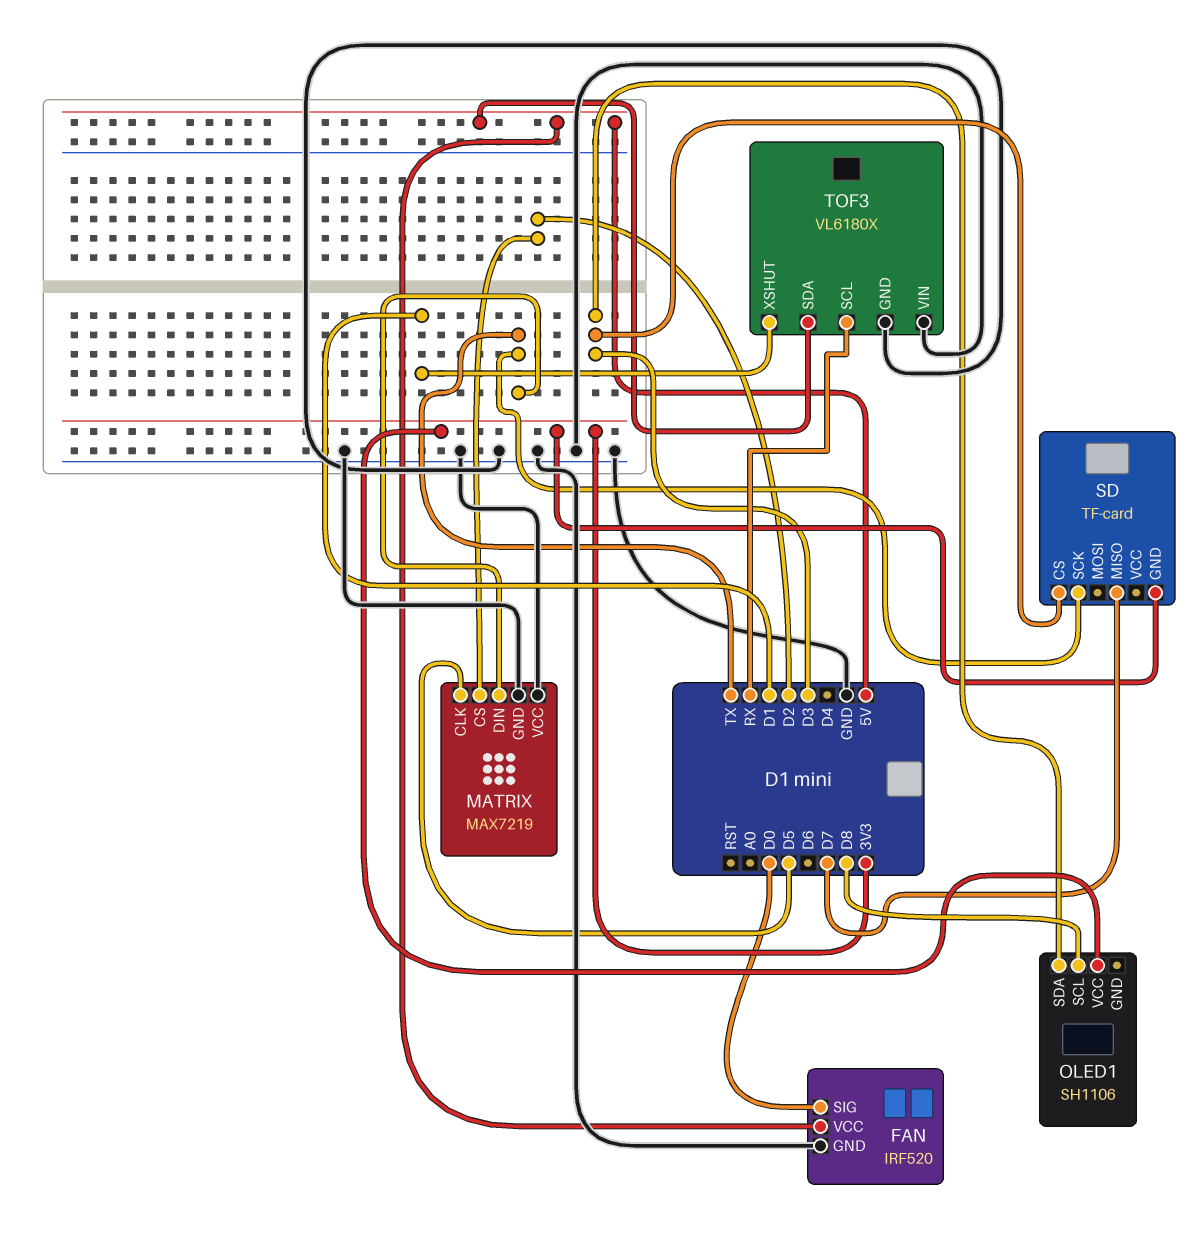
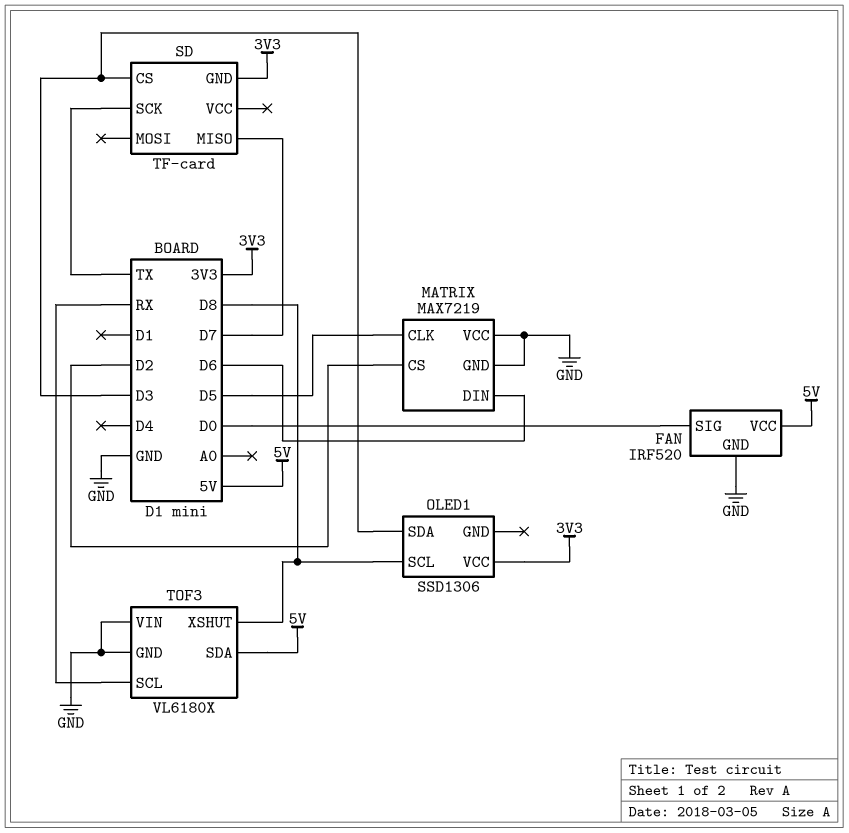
MATRIX pin DIN: TX -> D6
OLED1: SH1106 -> SSD1306
TOF3 pin XSHUT: D1 -> D8

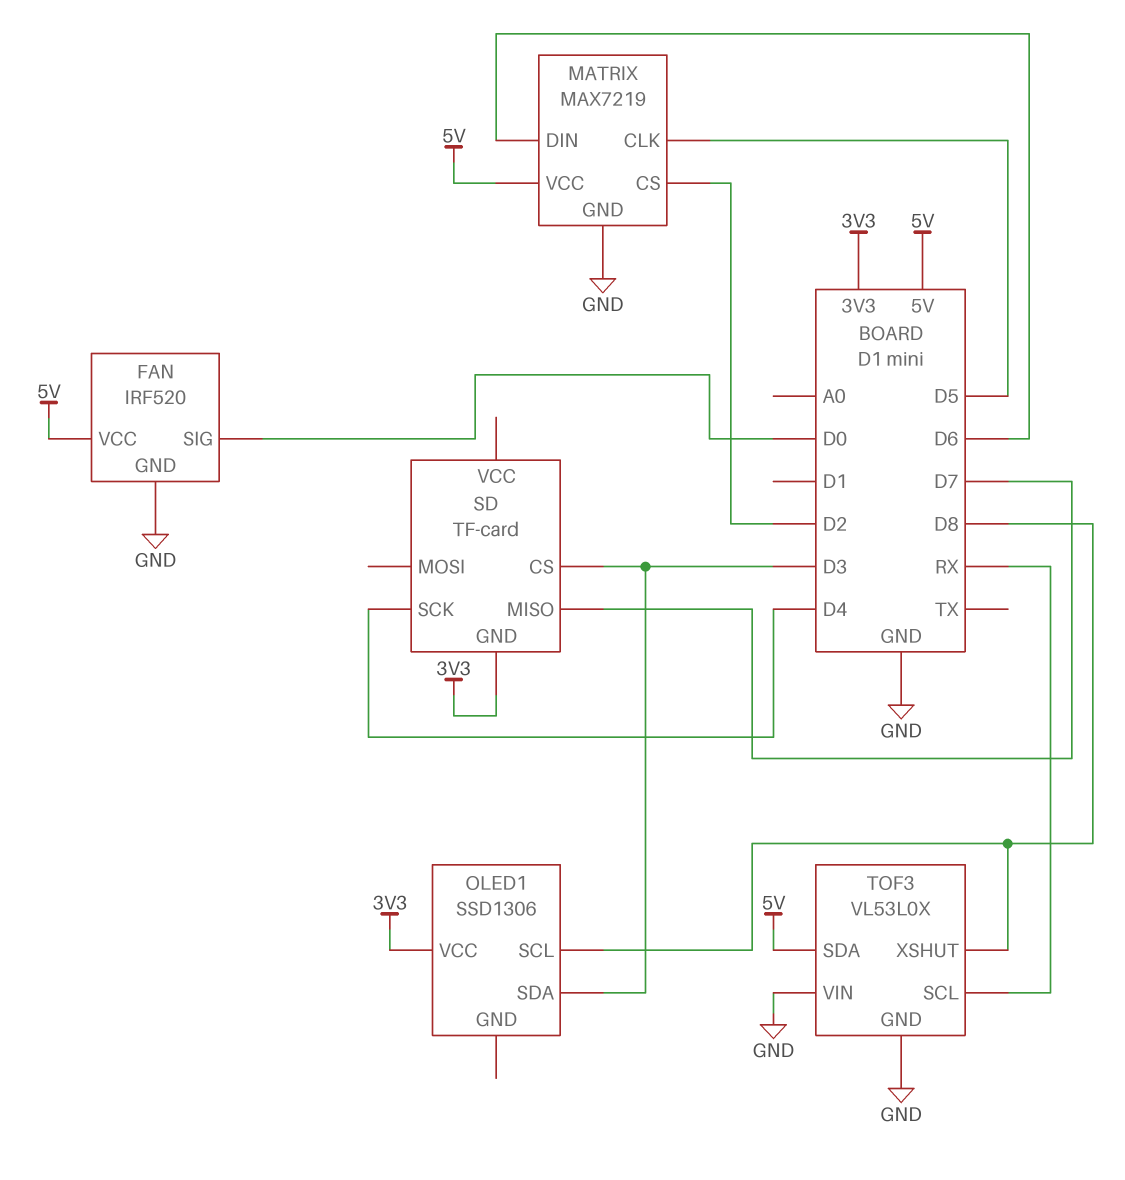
MATRIX pin VCC: GND -> 5V
SD pin SCK: TX -> D4
TOF3: VL6180X -> VL53L0X

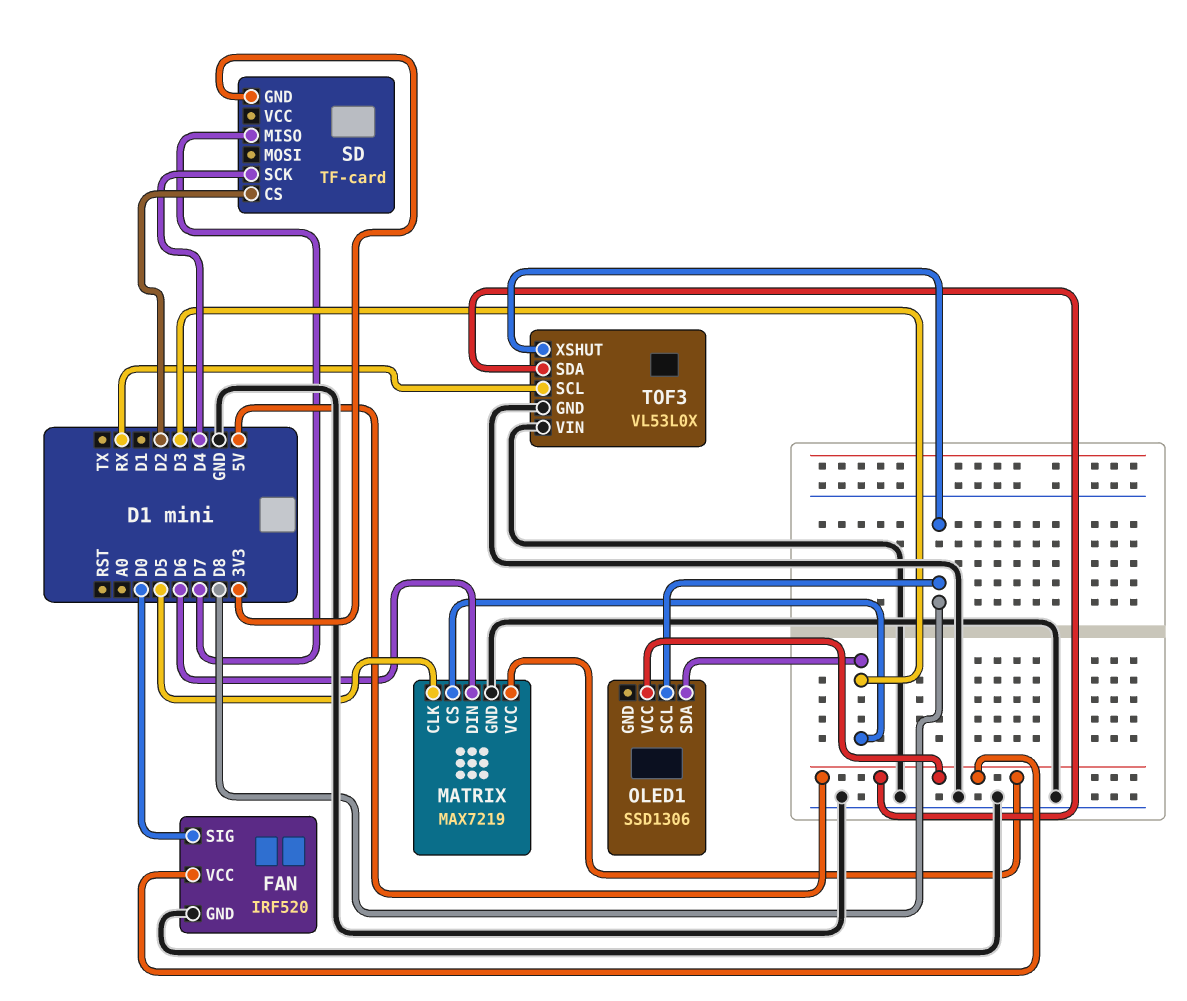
MATRIX pin CS: D2 -> D3
OLED1 pin VCC: 3V3 -> 5V
SD pin CS: D3 -> D2

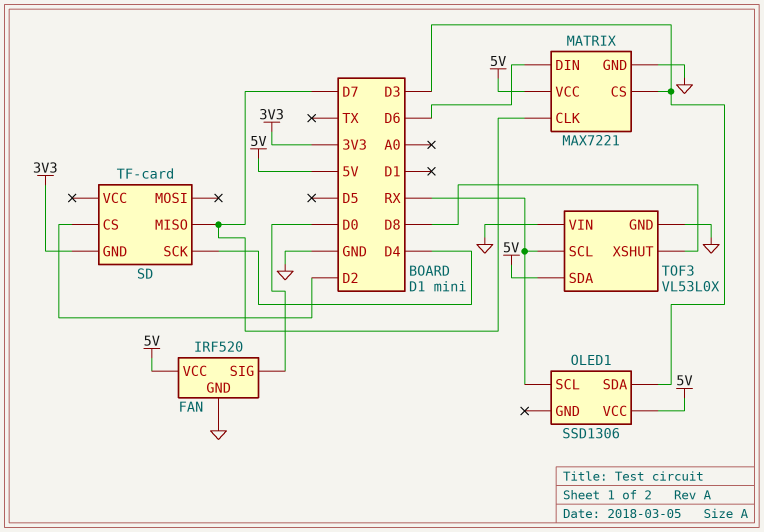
MATRIX: MAX7219 -> MAX7221
MATRIX pin CLK: D5 -> D7
OLED1 pin SCL: D8 -> RX

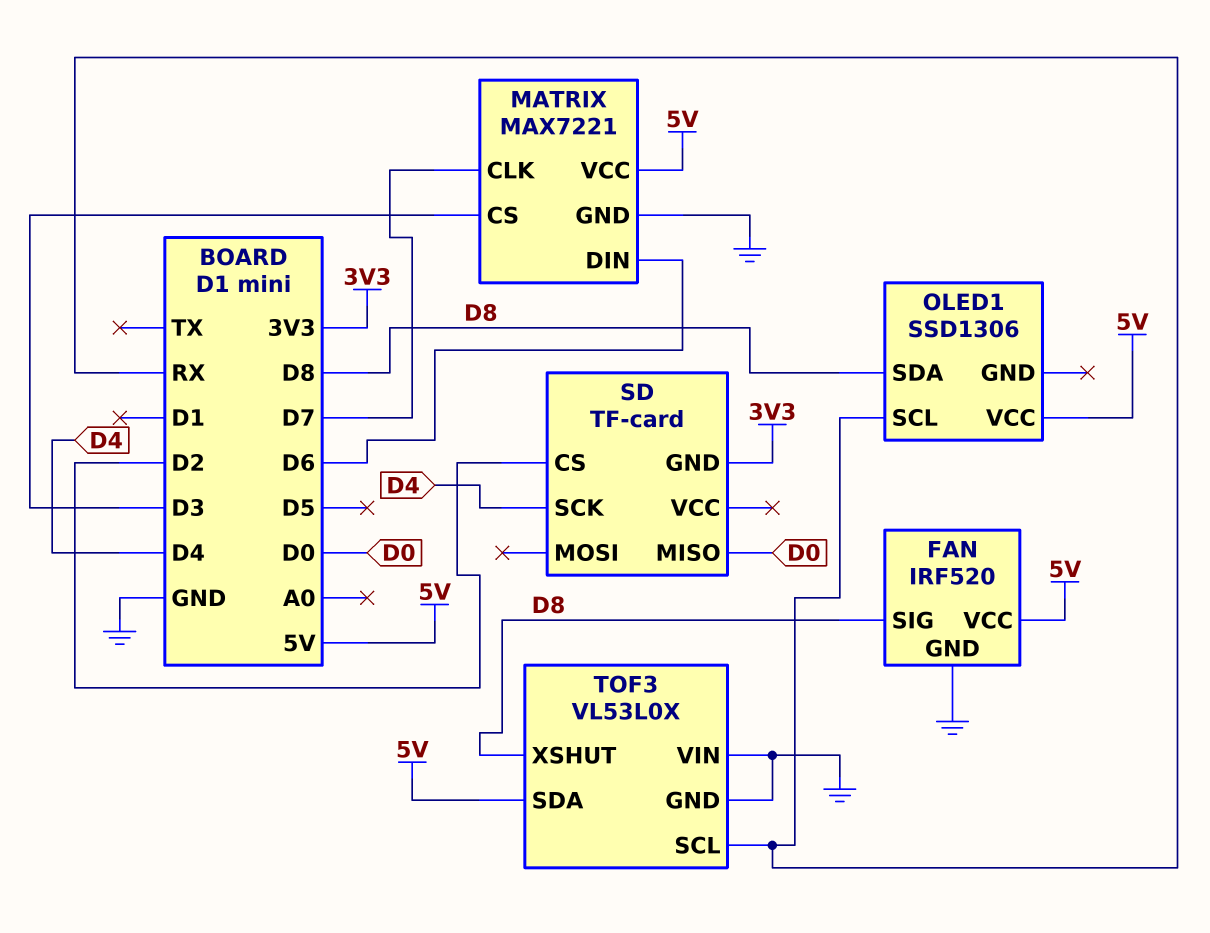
FAN pin SIG: D0 -> D8
OLED1 pin SDA: D3 -> D8
SD pin MISO: D7 -> D0

